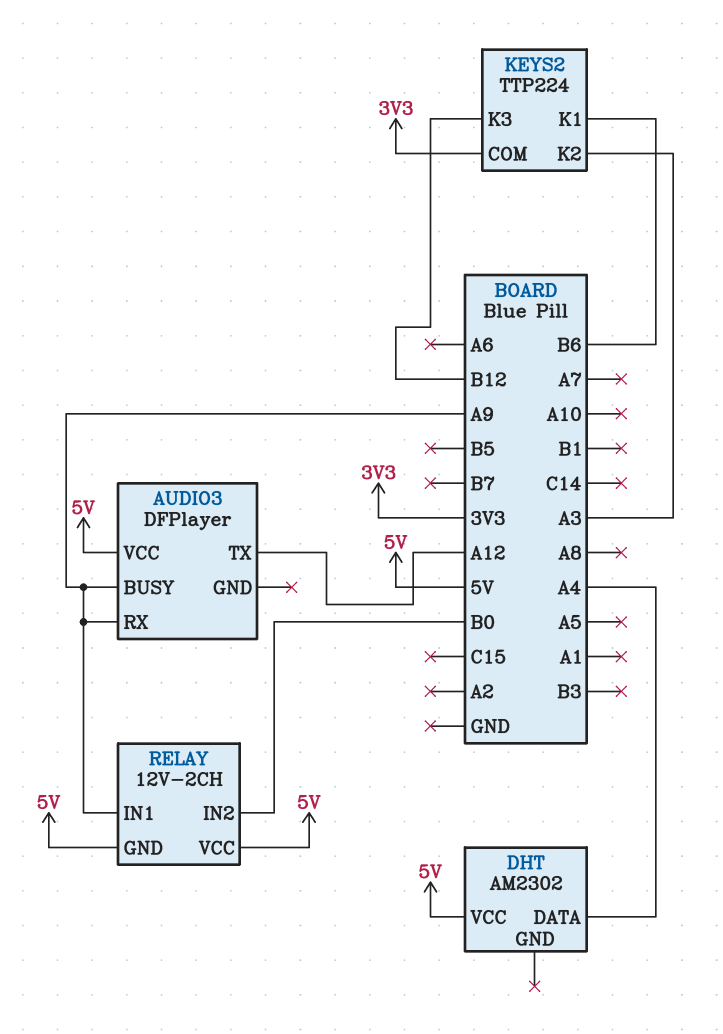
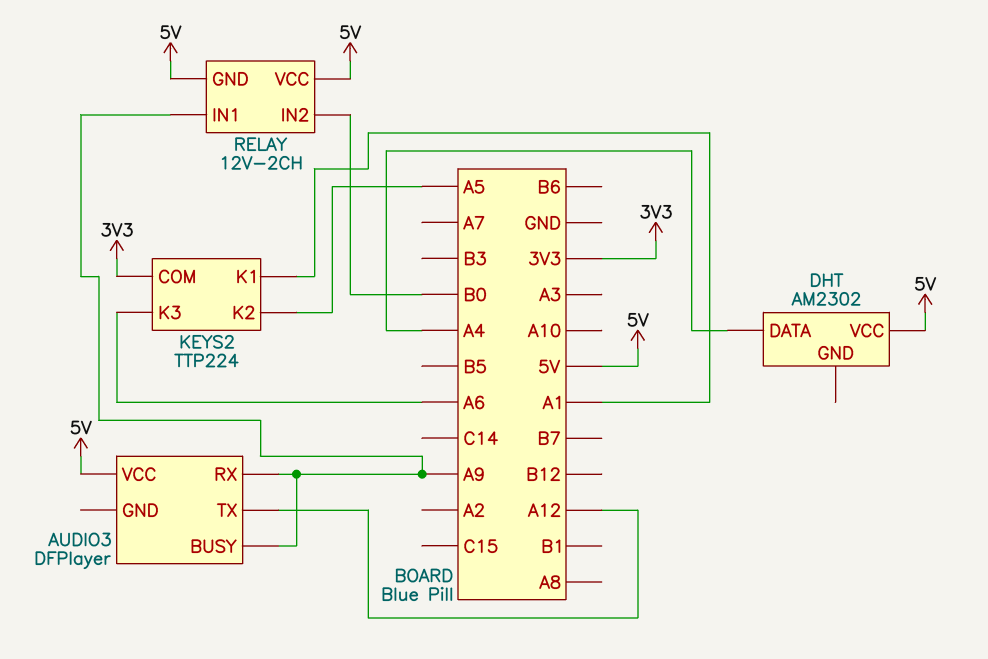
KEYS2 pin K1: B6 -> A1
KEYS2 pin K2: A3 -> A5
KEYS2 pin K3: B12 -> A6

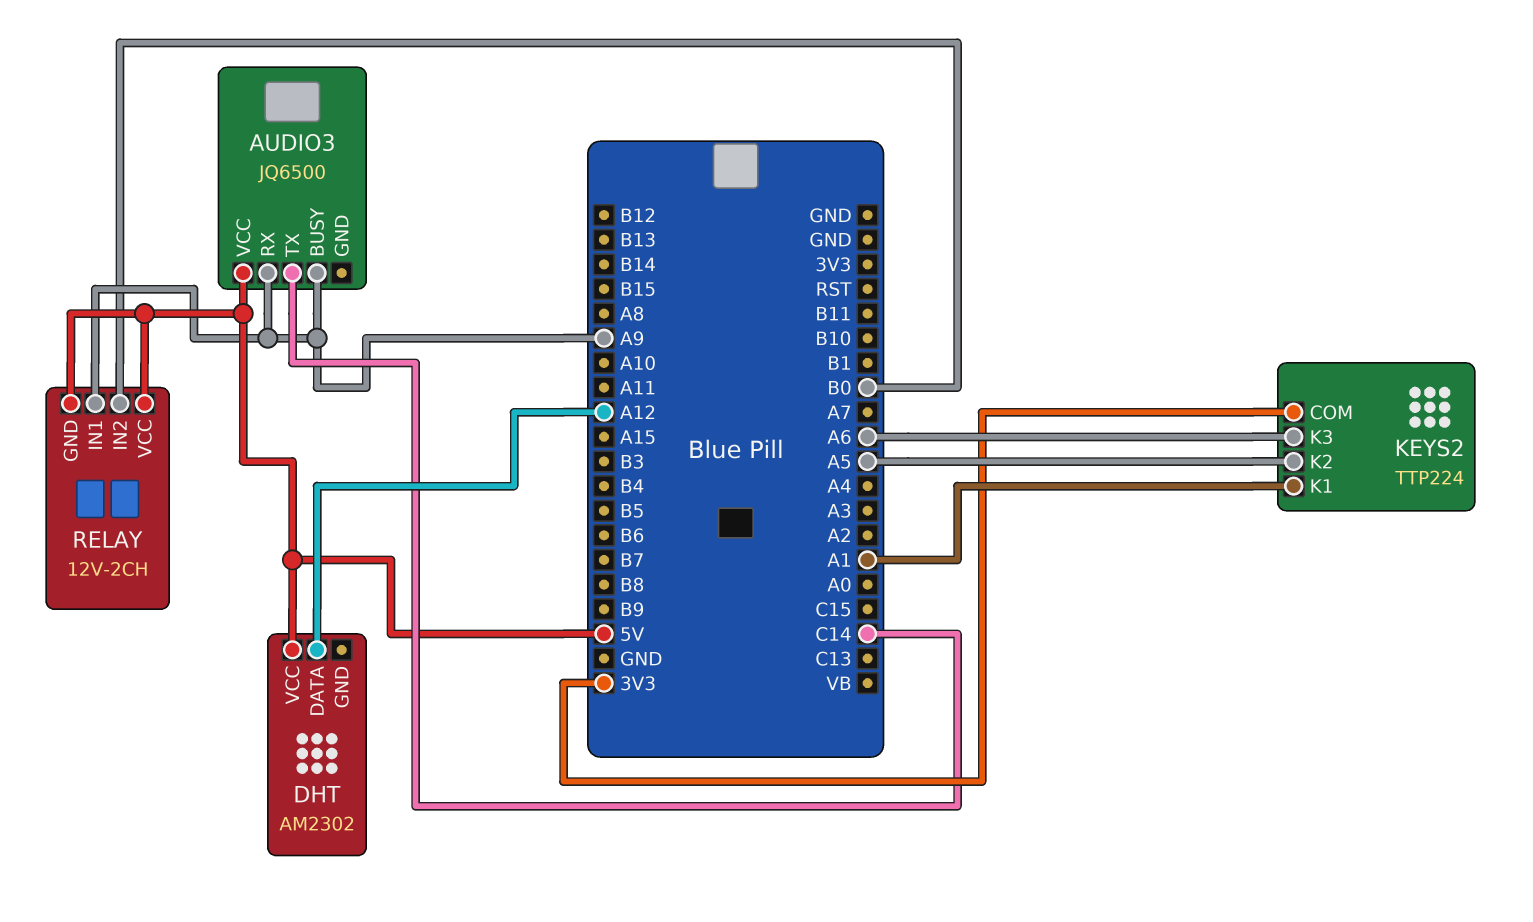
AUDIO3: DFPlayer -> JQ6500
AUDIO3 pin TX: A12 -> C14
DHT pin DATA: A4 -> A12

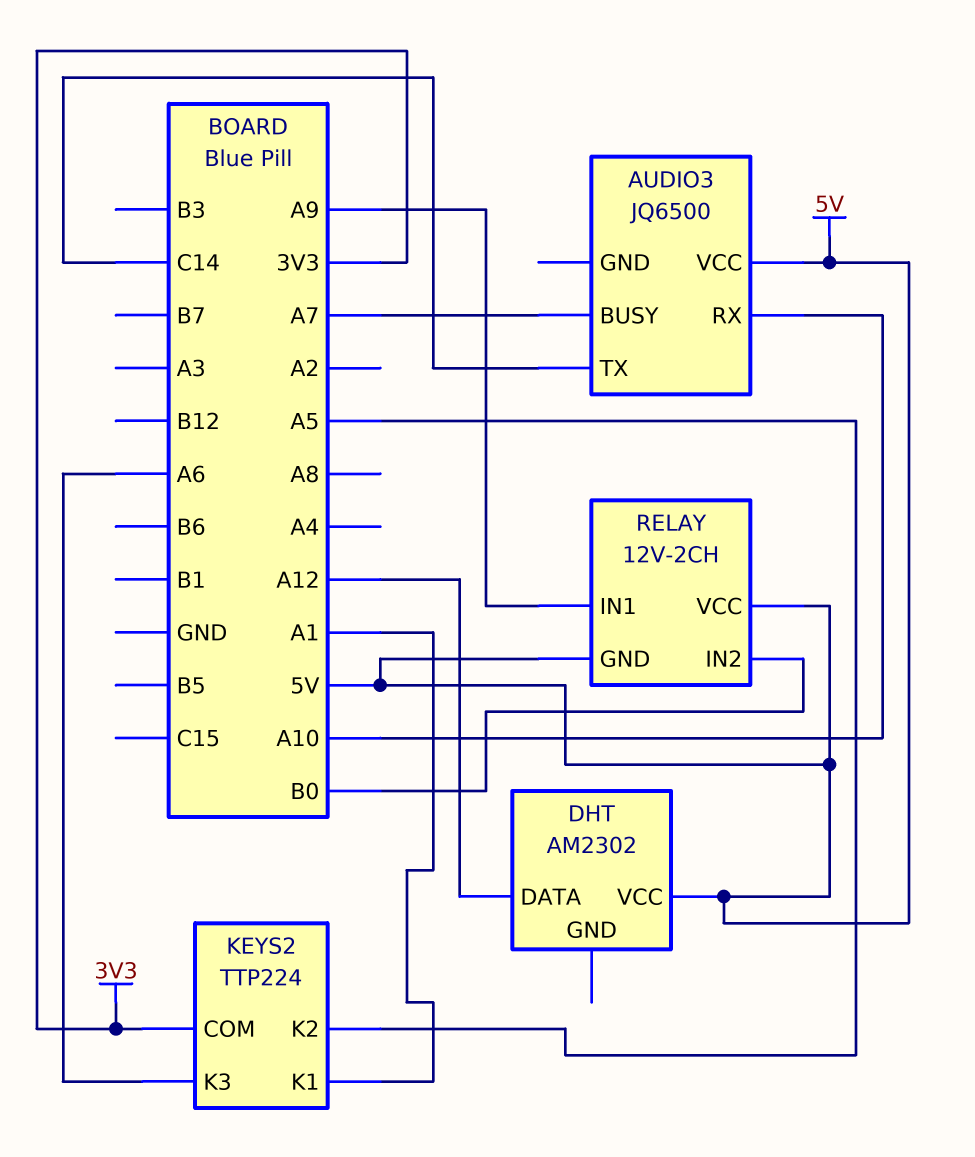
AUDIO3 pin BUSY: A9 -> A7
AUDIO3 pin RX: A9 -> A10

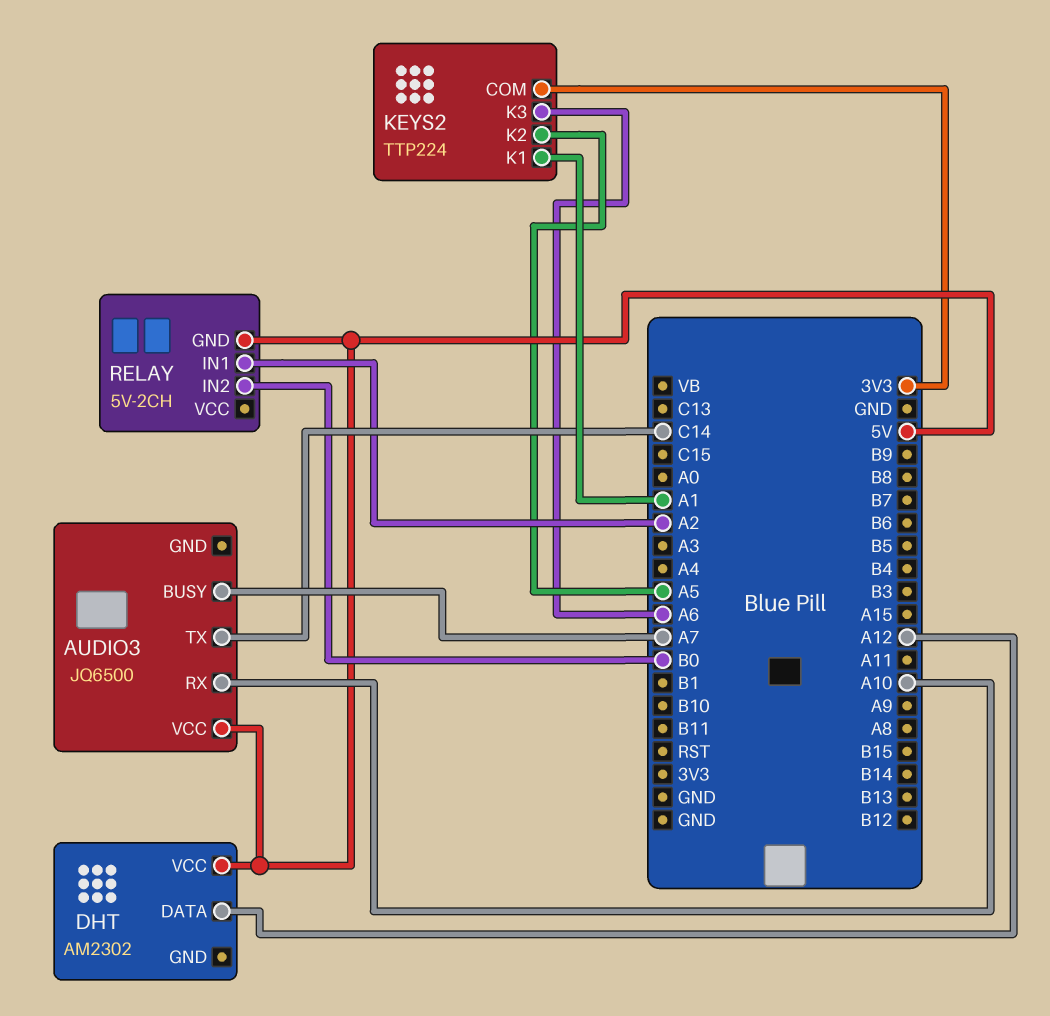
RELAY: 12V-2CH -> 5V-2CH
RELAY pin IN1: A9 -> A2
RELAY pin VCC: 5V -> none

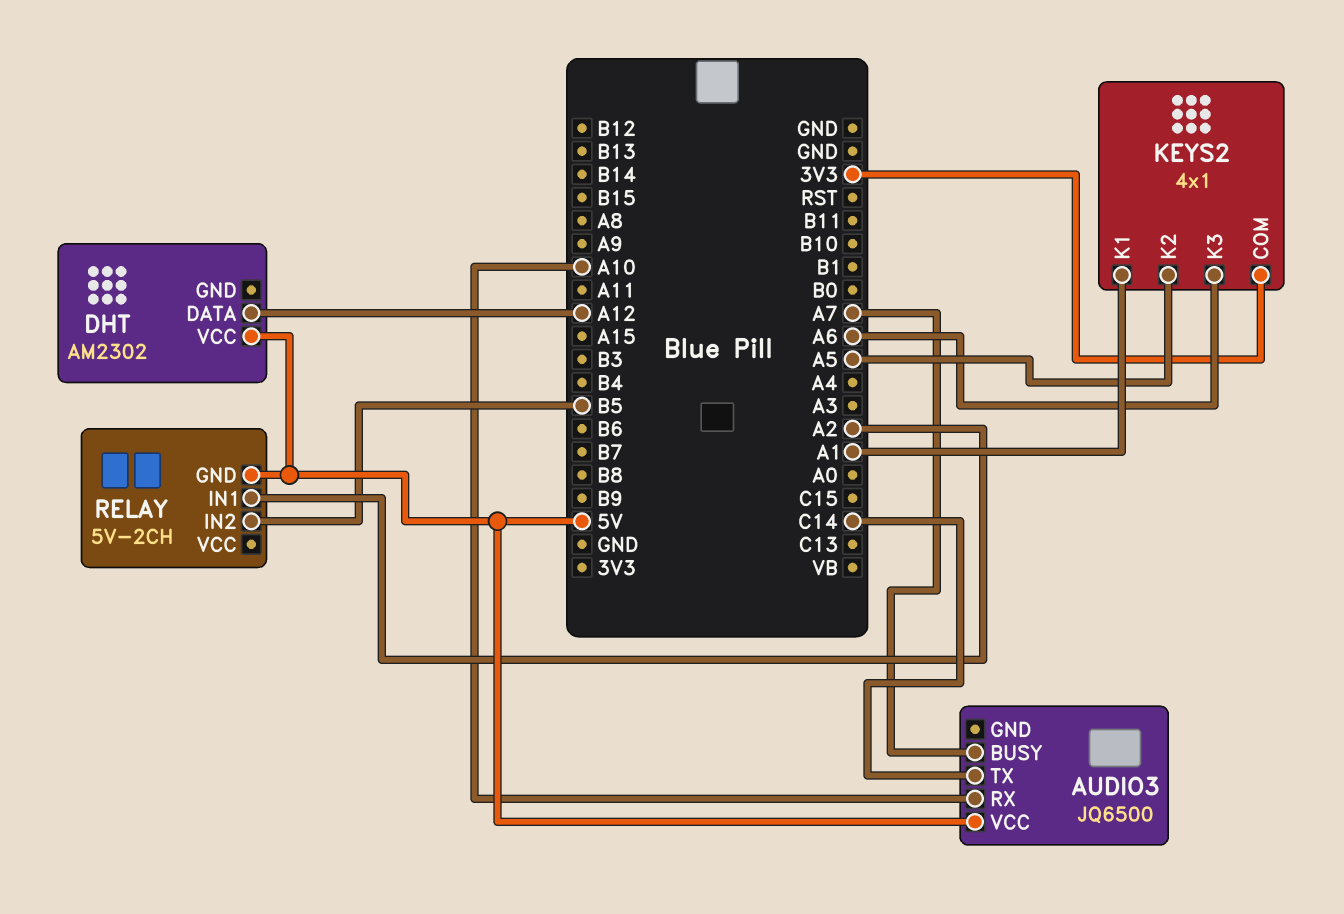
KEYS2: TTP224 -> 4x1
RELAY pin IN2: B0 -> B5

